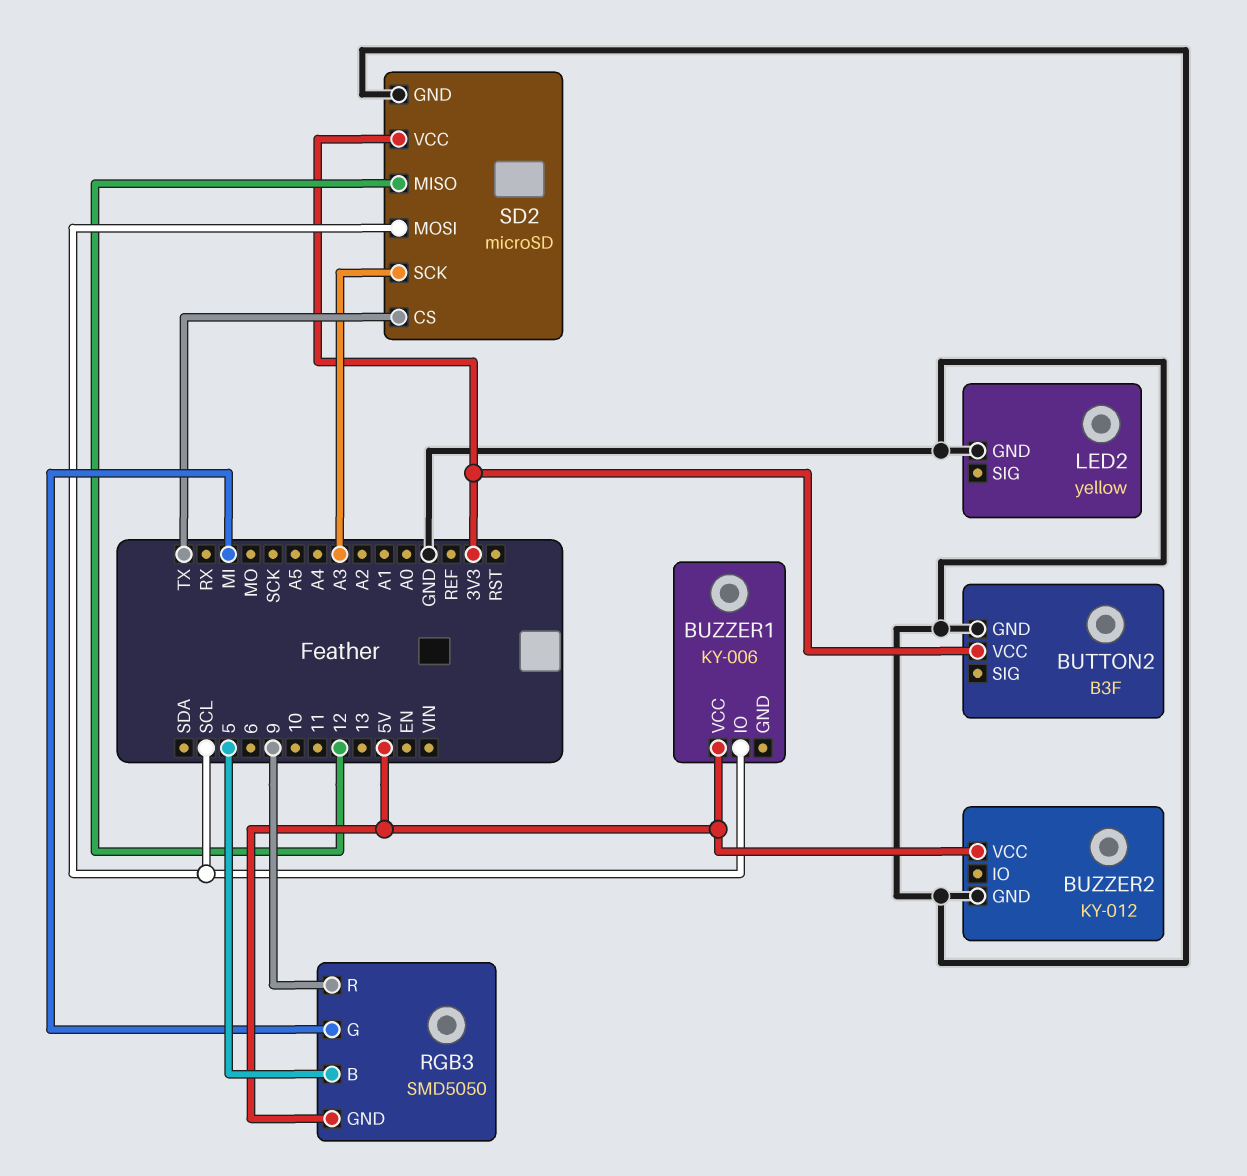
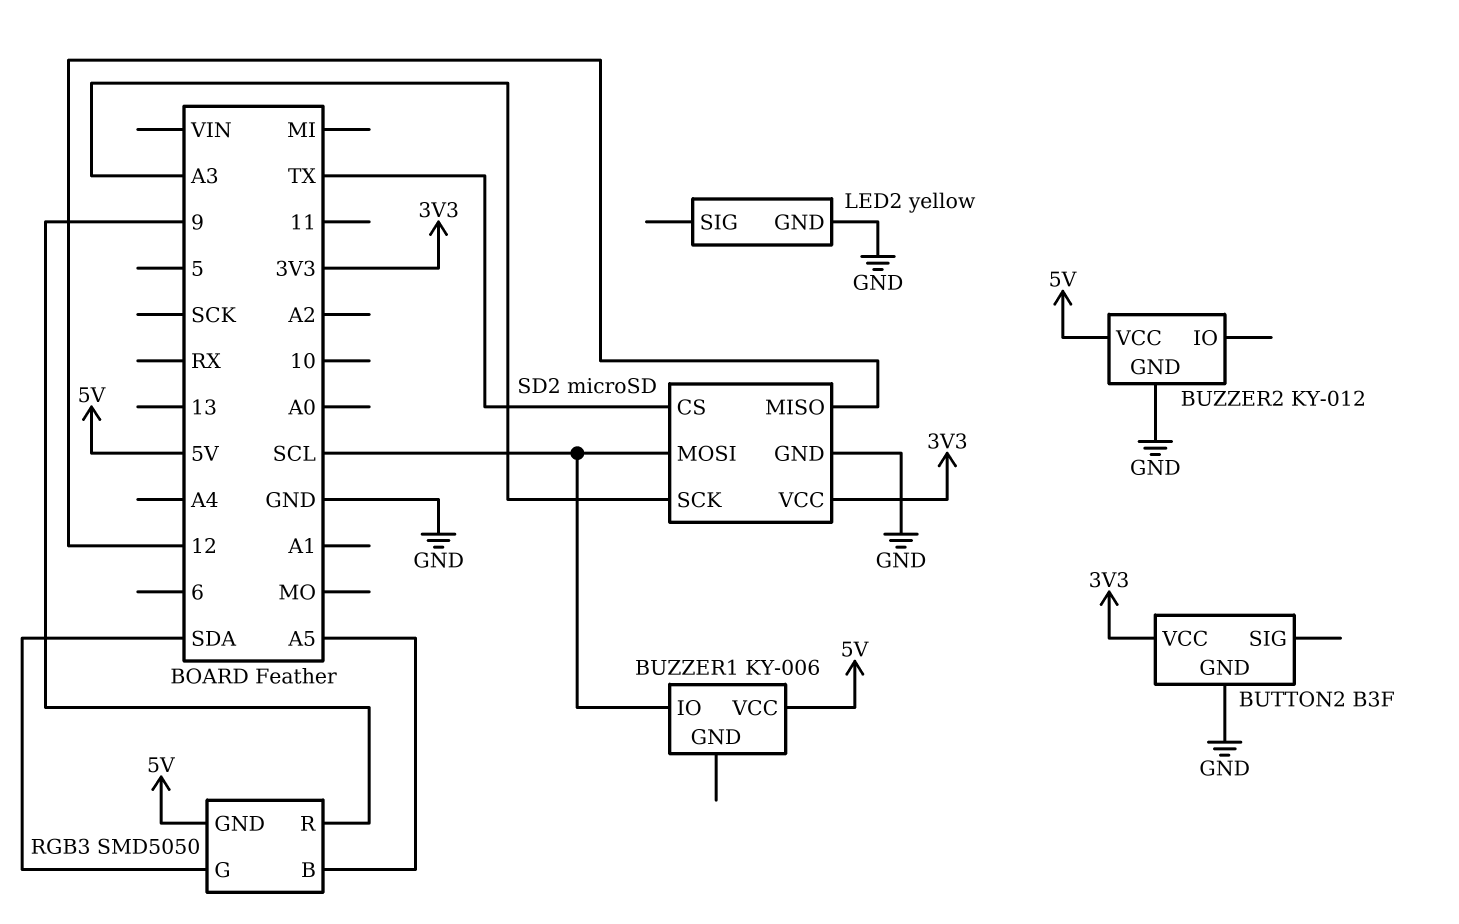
RGB3 pin B: 5 -> A5
RGB3 pin G: MI -> SDA

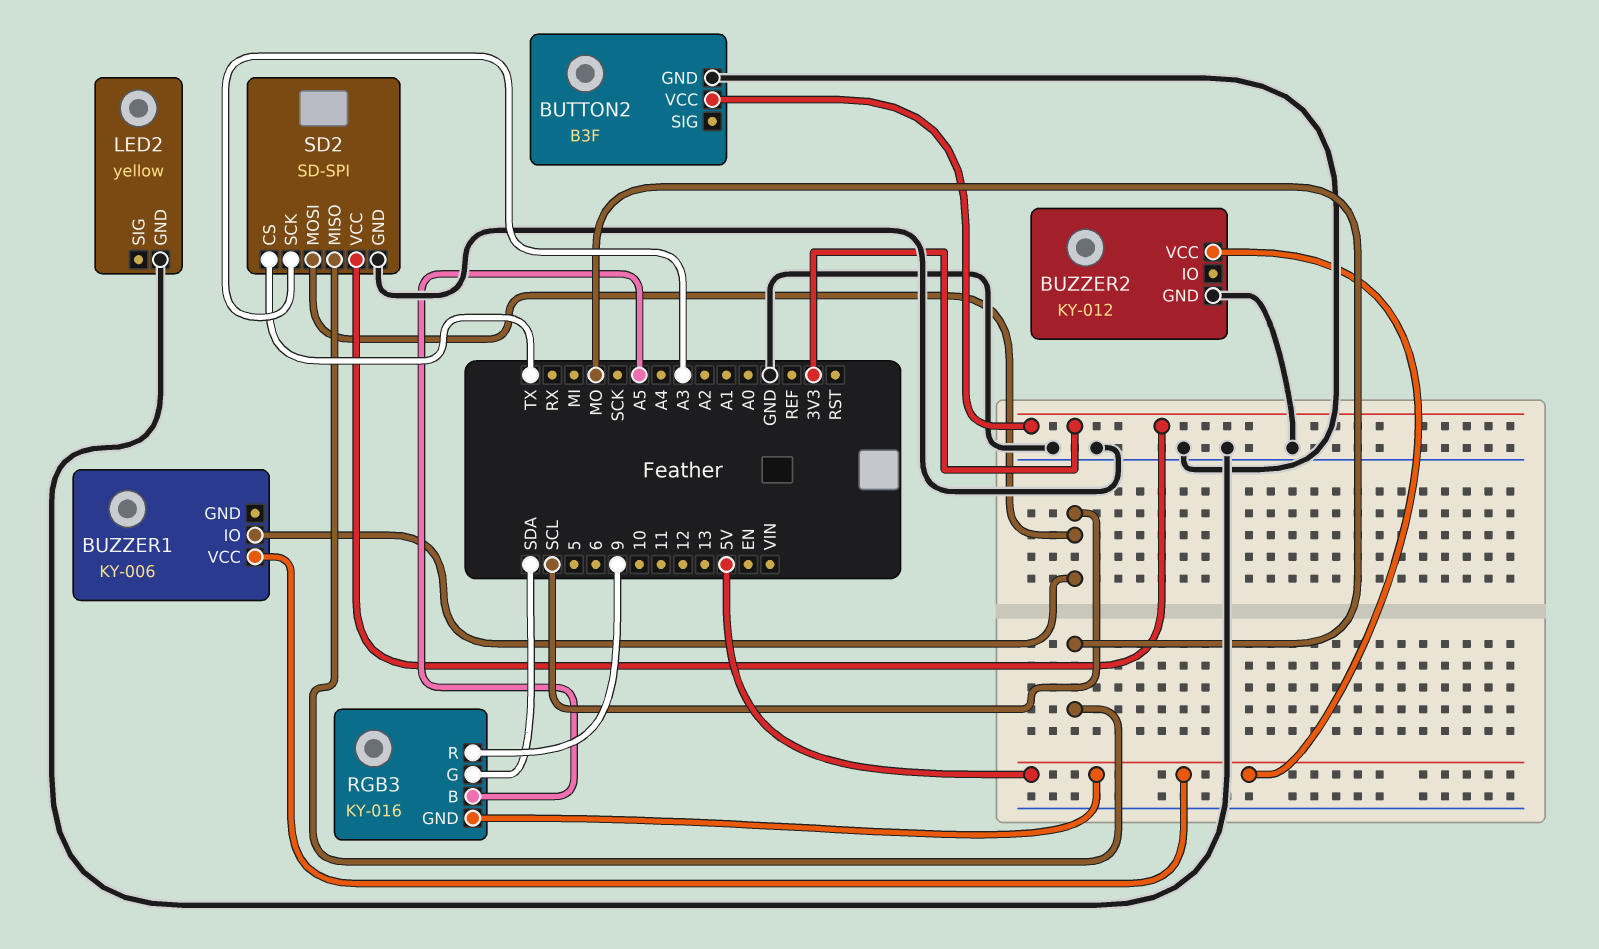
RGB3: SMD5050 -> KY-016
SD2: microSD -> SD-SPI
SD2 pin MISO: 12 -> MO

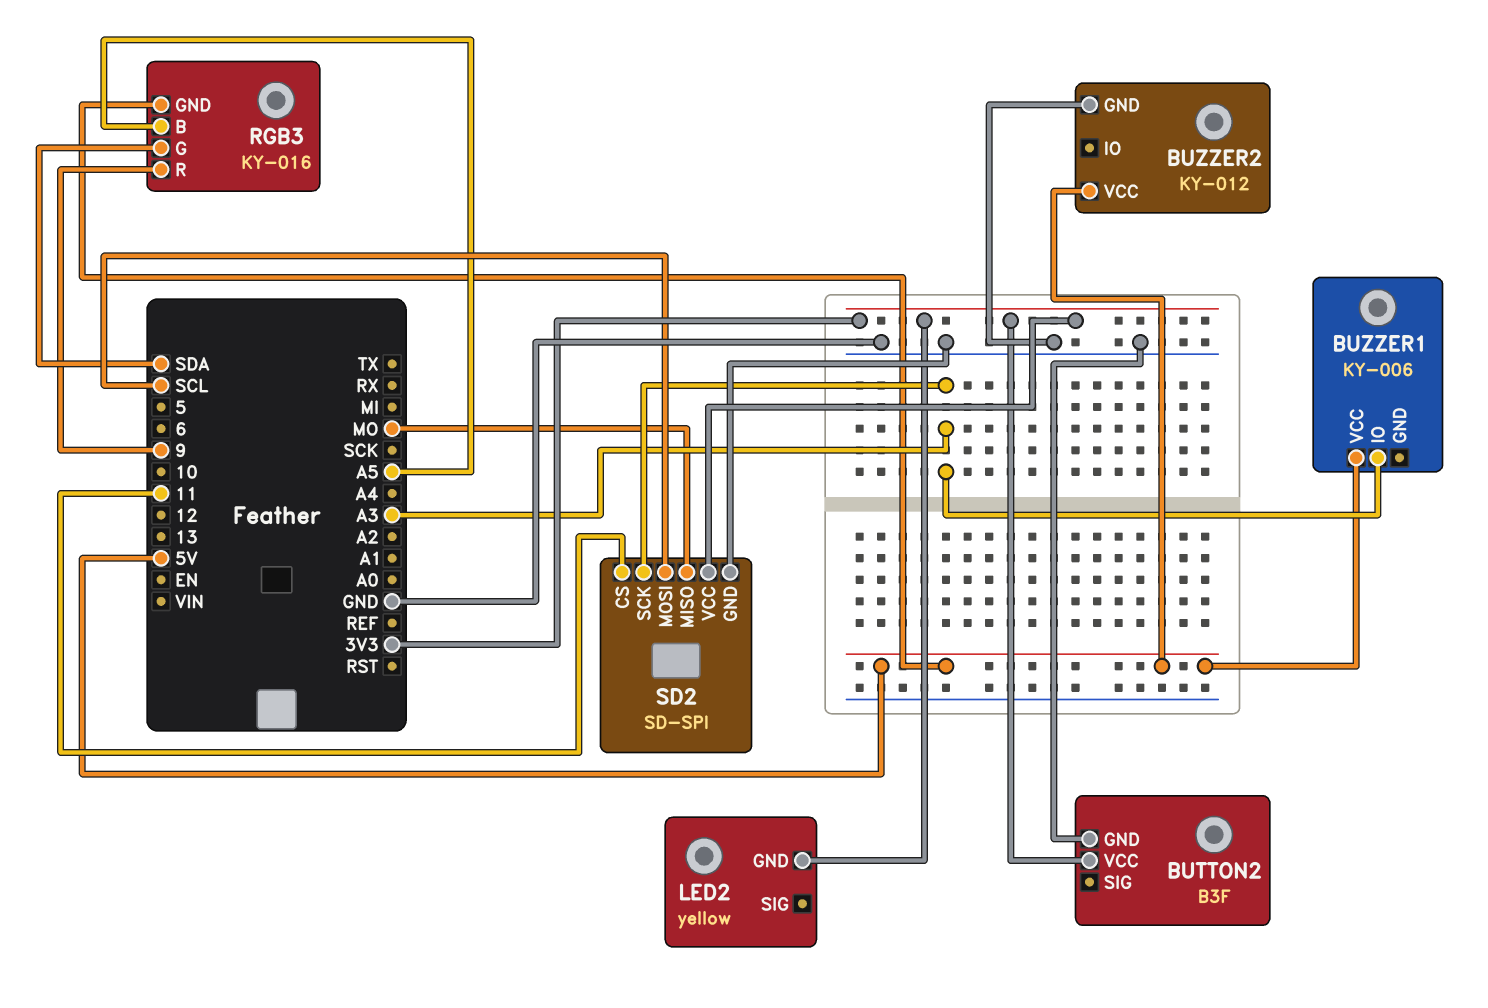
BUZZER1 pin IO: SCL -> A3
LED2 pin GND: GND -> 3V3
SD2 pin CS: TX -> 11

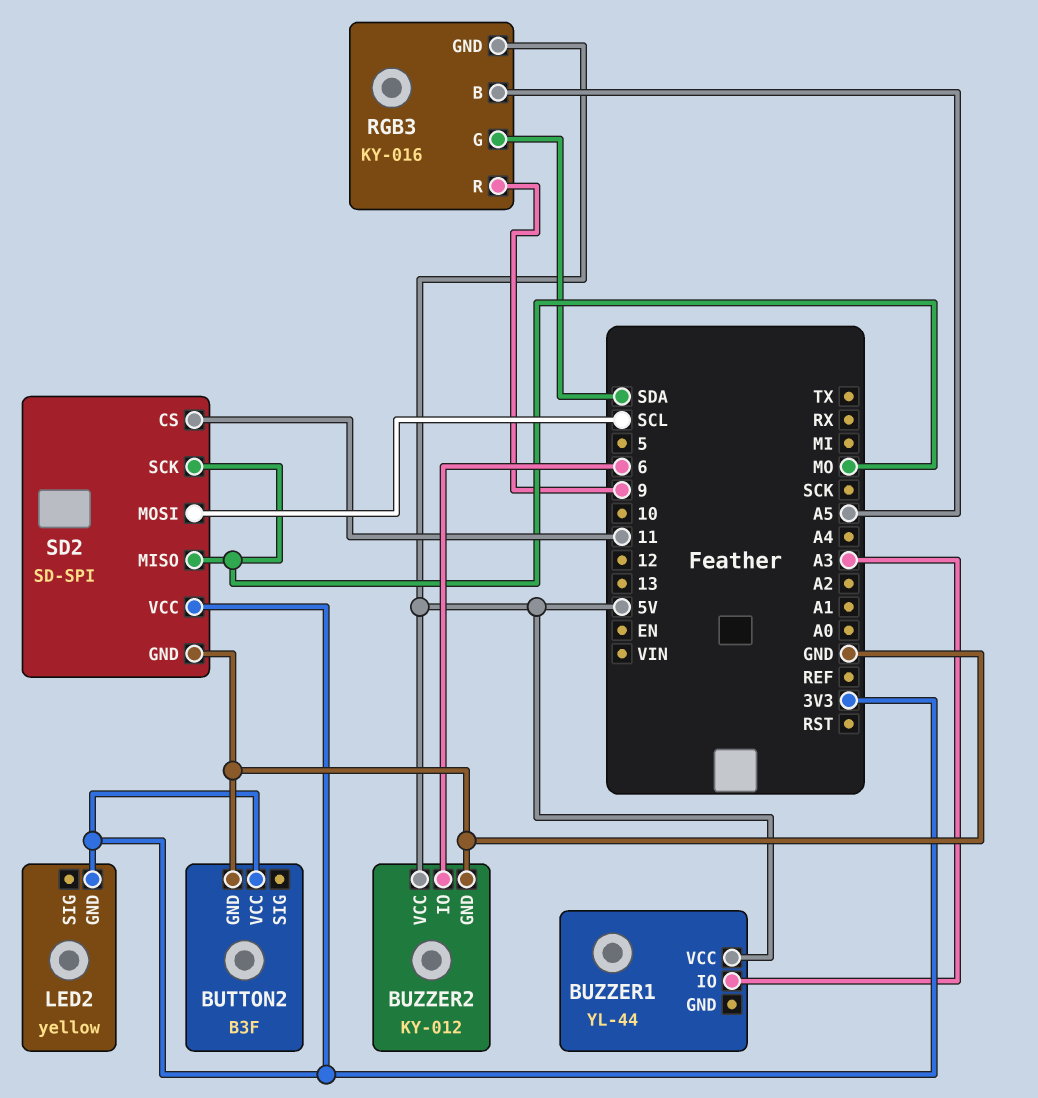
BUZZER1: KY-006 -> YL-44
BUZZER2 pin IO: none -> 6
SD2 pin SCK: A3 -> MO

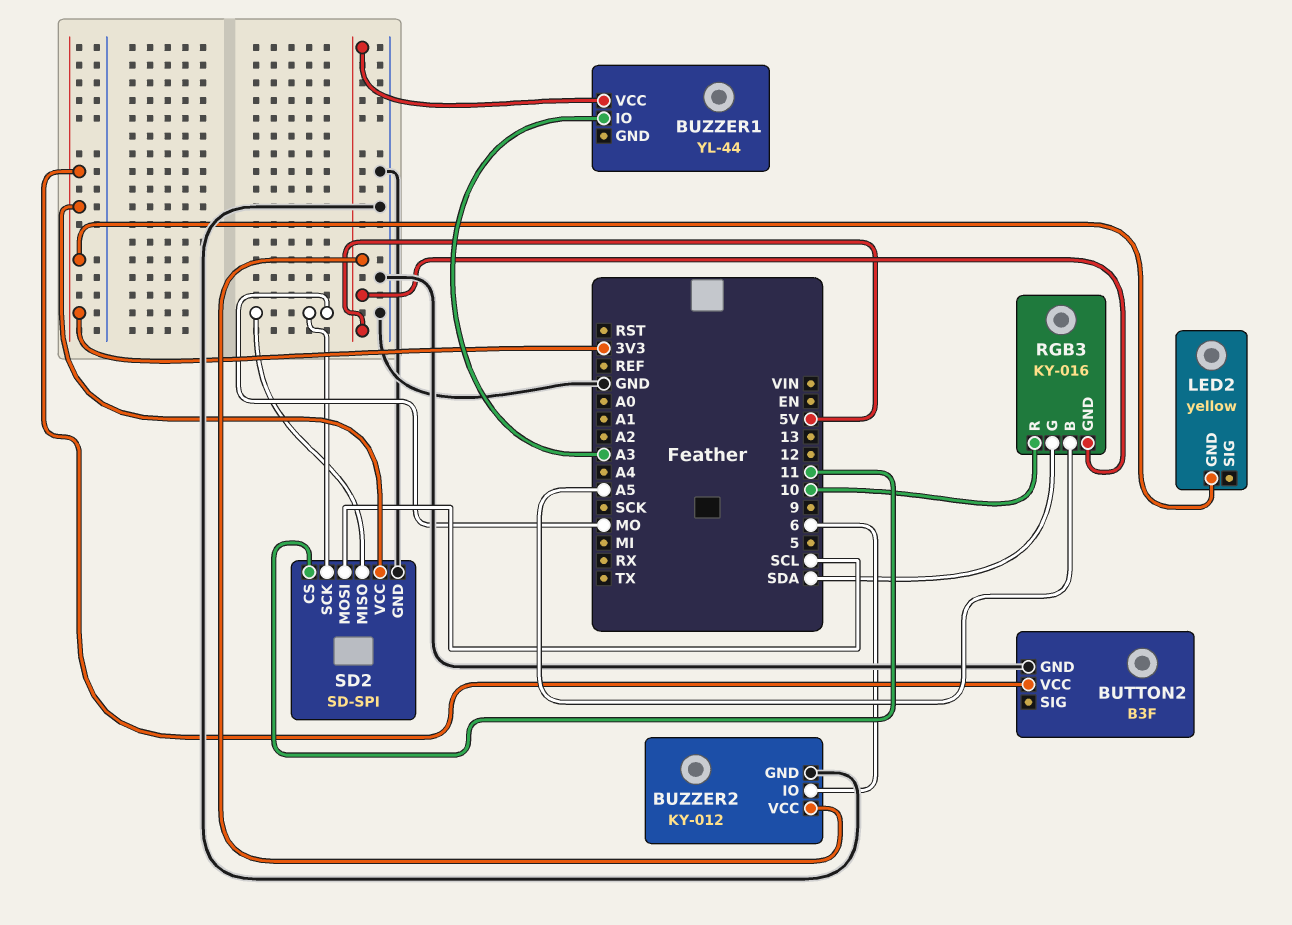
RGB3 pin R: 9 -> 10

